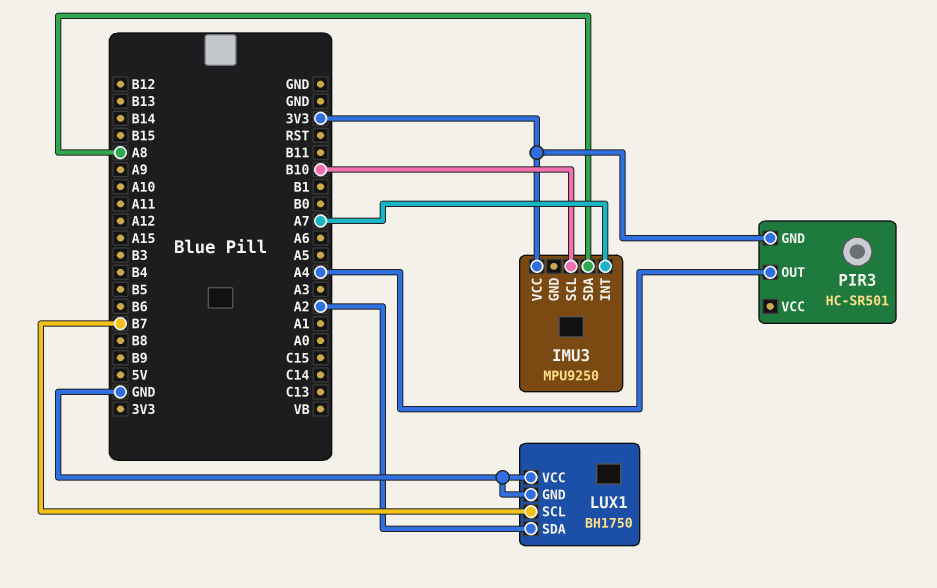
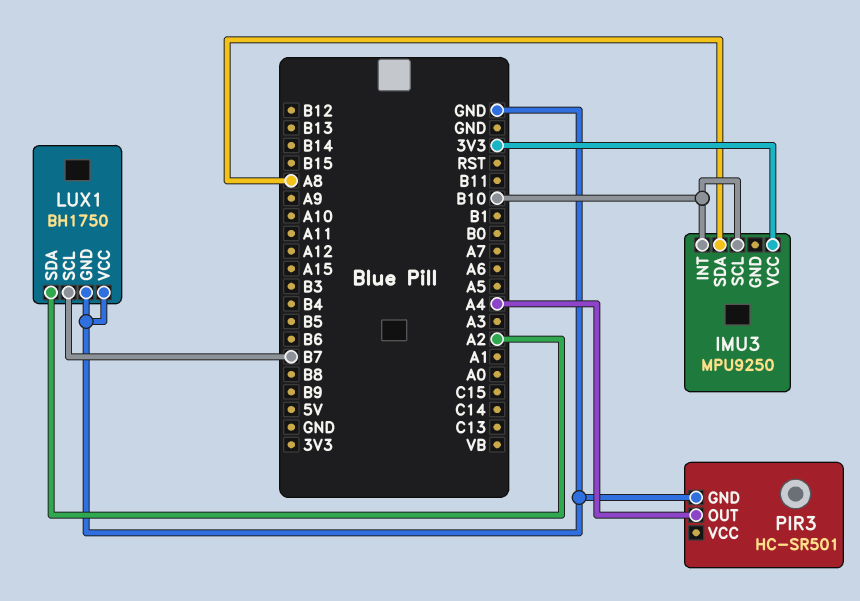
IMU3 pin INT: A7 -> B10
PIR3 pin GND: 3V3 -> GND

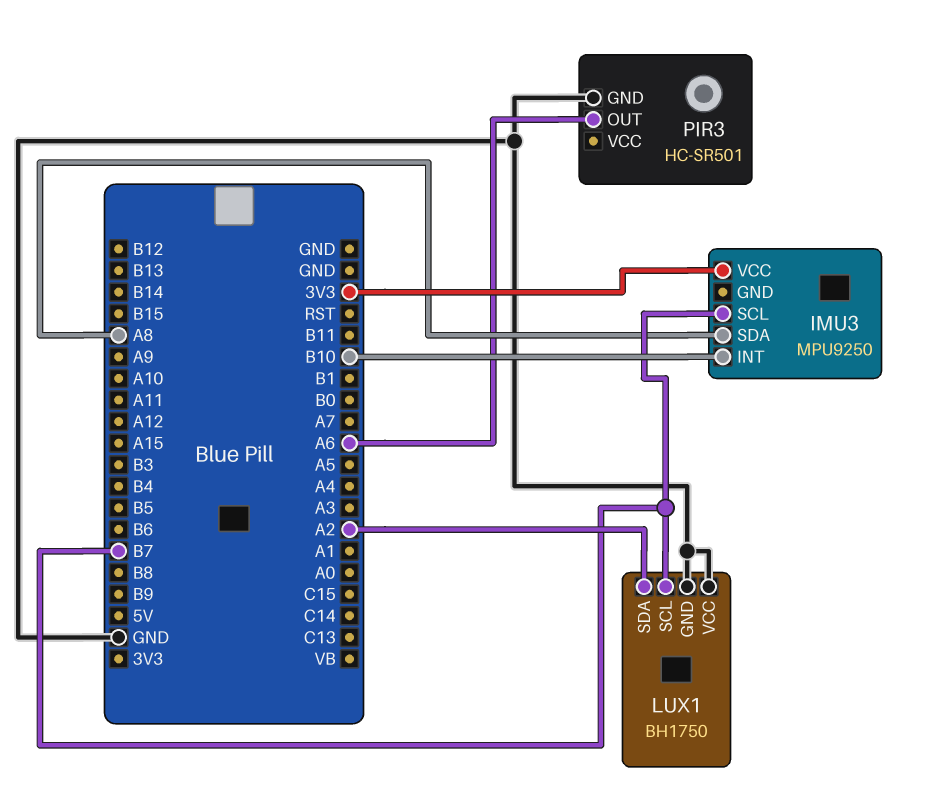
IMU3 pin SCL: B10 -> B7
PIR3 pin OUT: A4 -> A6

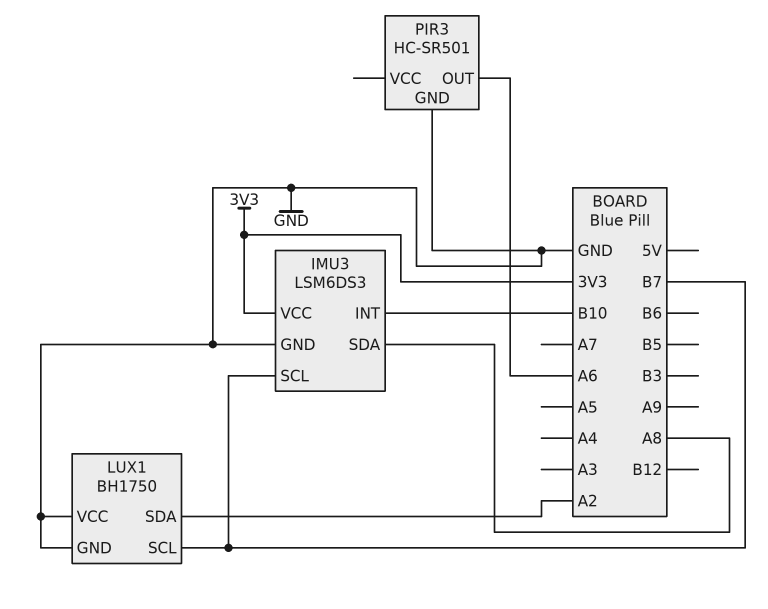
IMU3: MPU9250 -> LSM6DS3
IMU3 pin GND: none -> GND

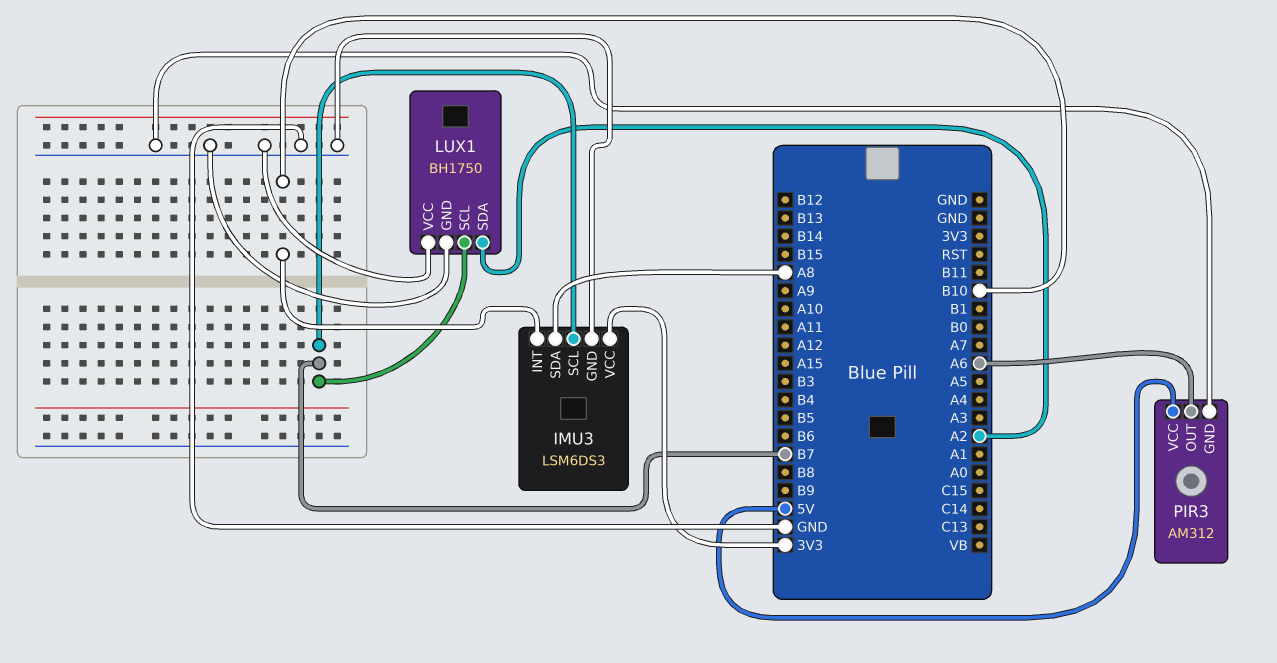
PIR3: HC-SR501 -> AM312
PIR3 pin VCC: none -> 5V

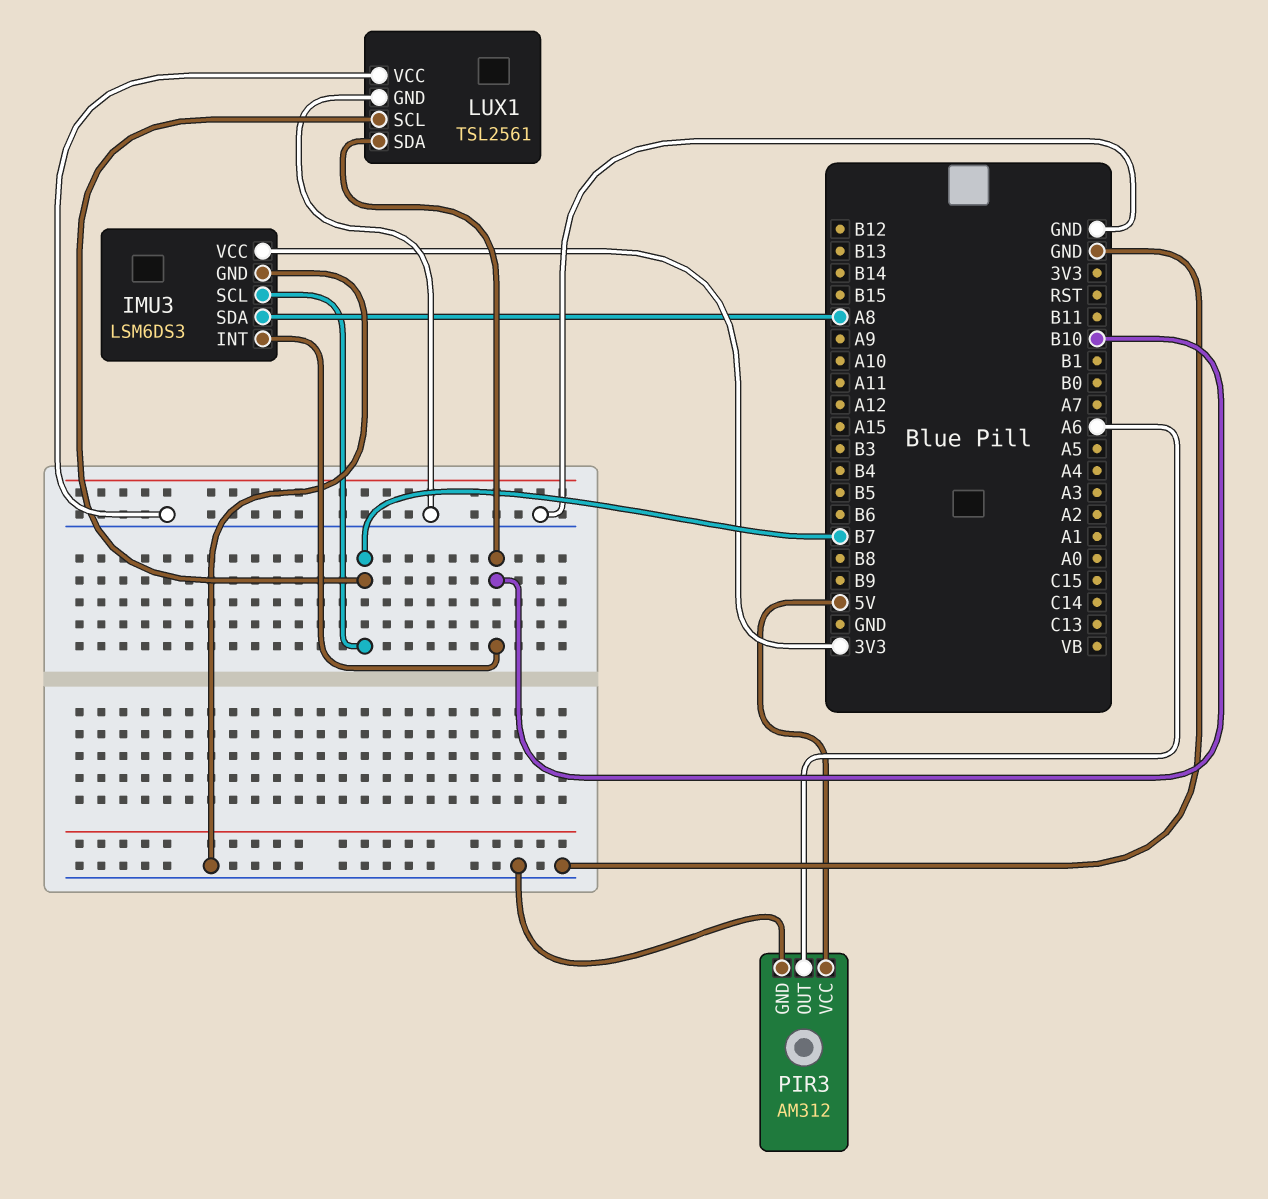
LUX1: BH1750 -> TSL2561
LUX1 pin SDA: A2 -> B10

